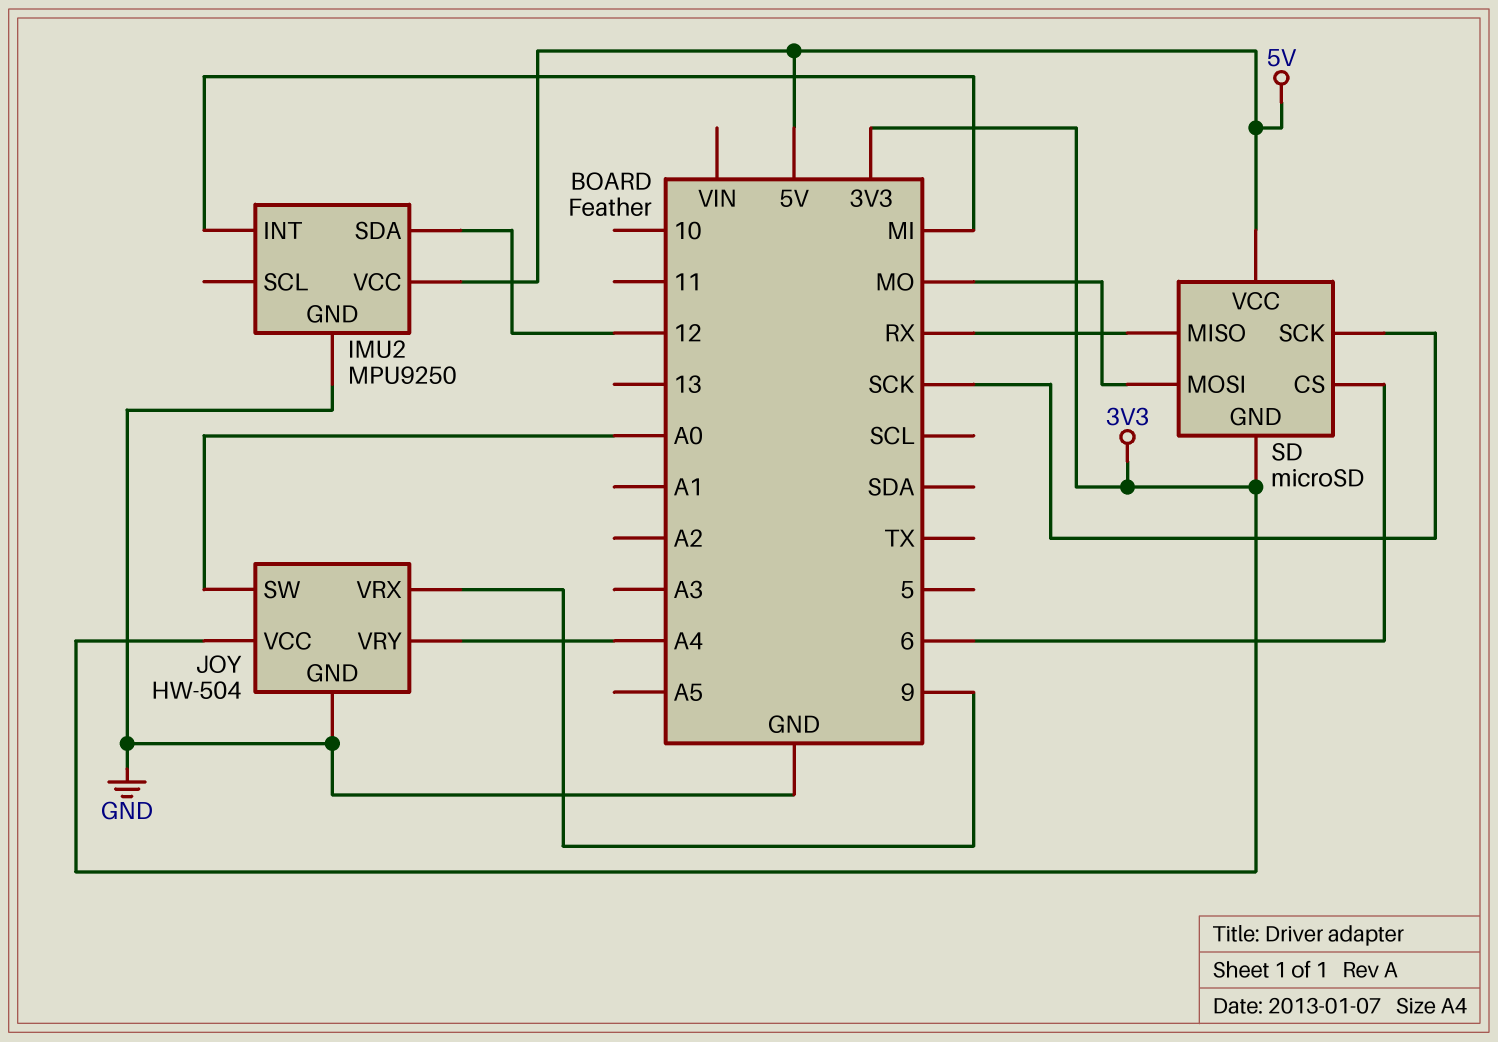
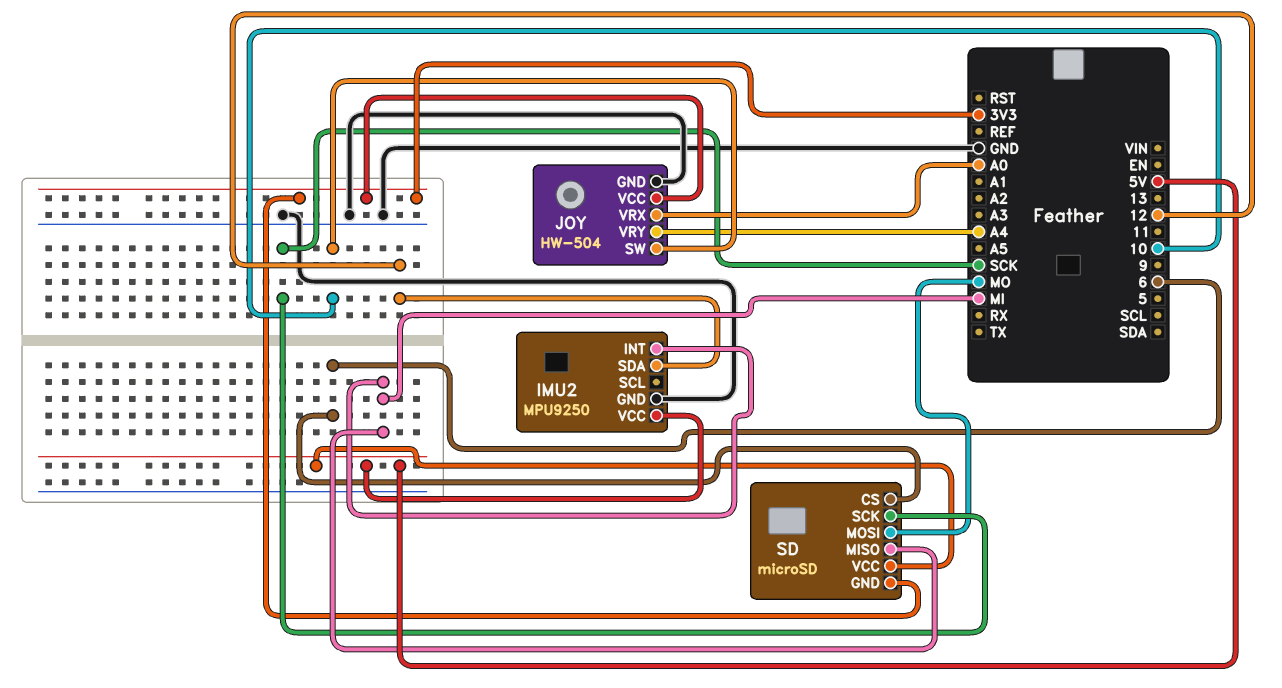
JOY pin SW: A0 -> 10
JOY pin VRX: 9 -> A0
SD pin MISO: RX -> MI

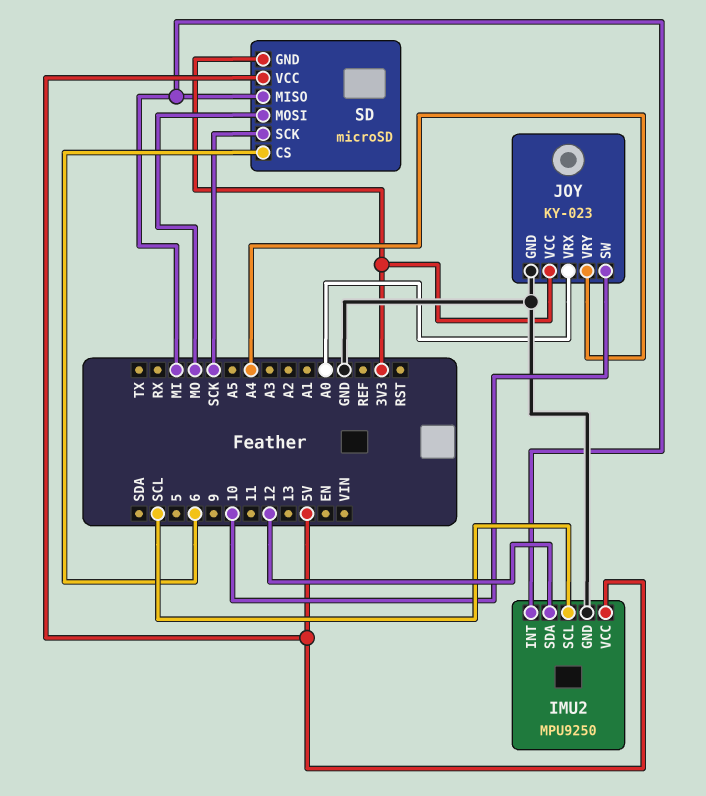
IMU2 pin SCL: none -> SCL
JOY: HW-504 -> KY-023

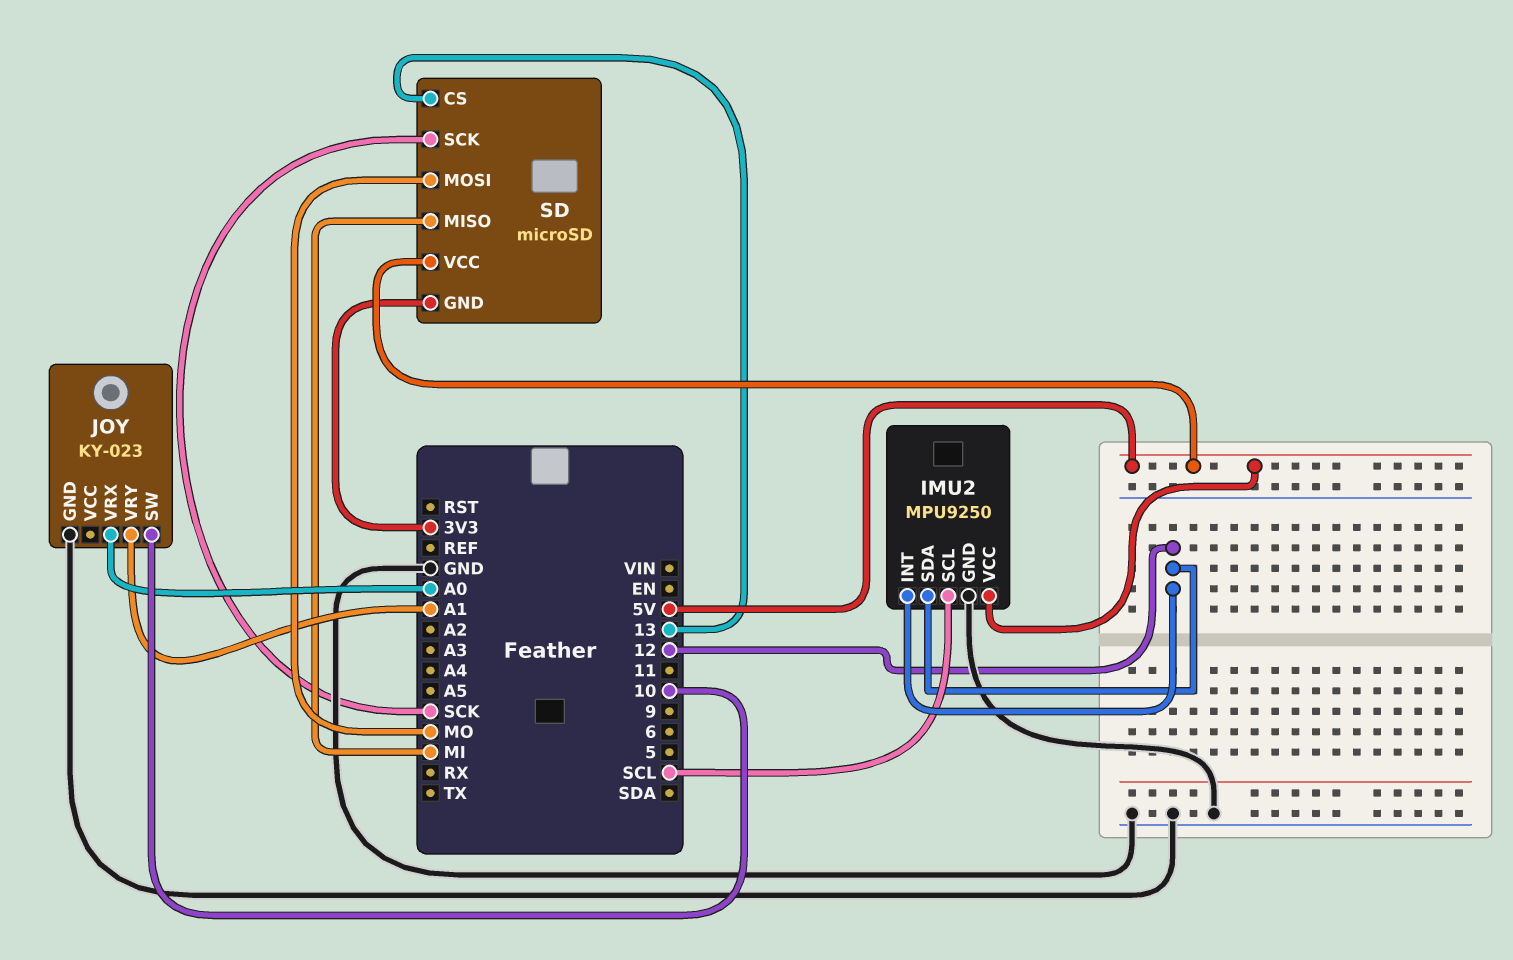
IMU2 pin INT: MI -> 12
JOY pin VCC: 3V3 -> none
JOY pin VRY: A4 -> A1
SD pin CS: 6 -> 13

